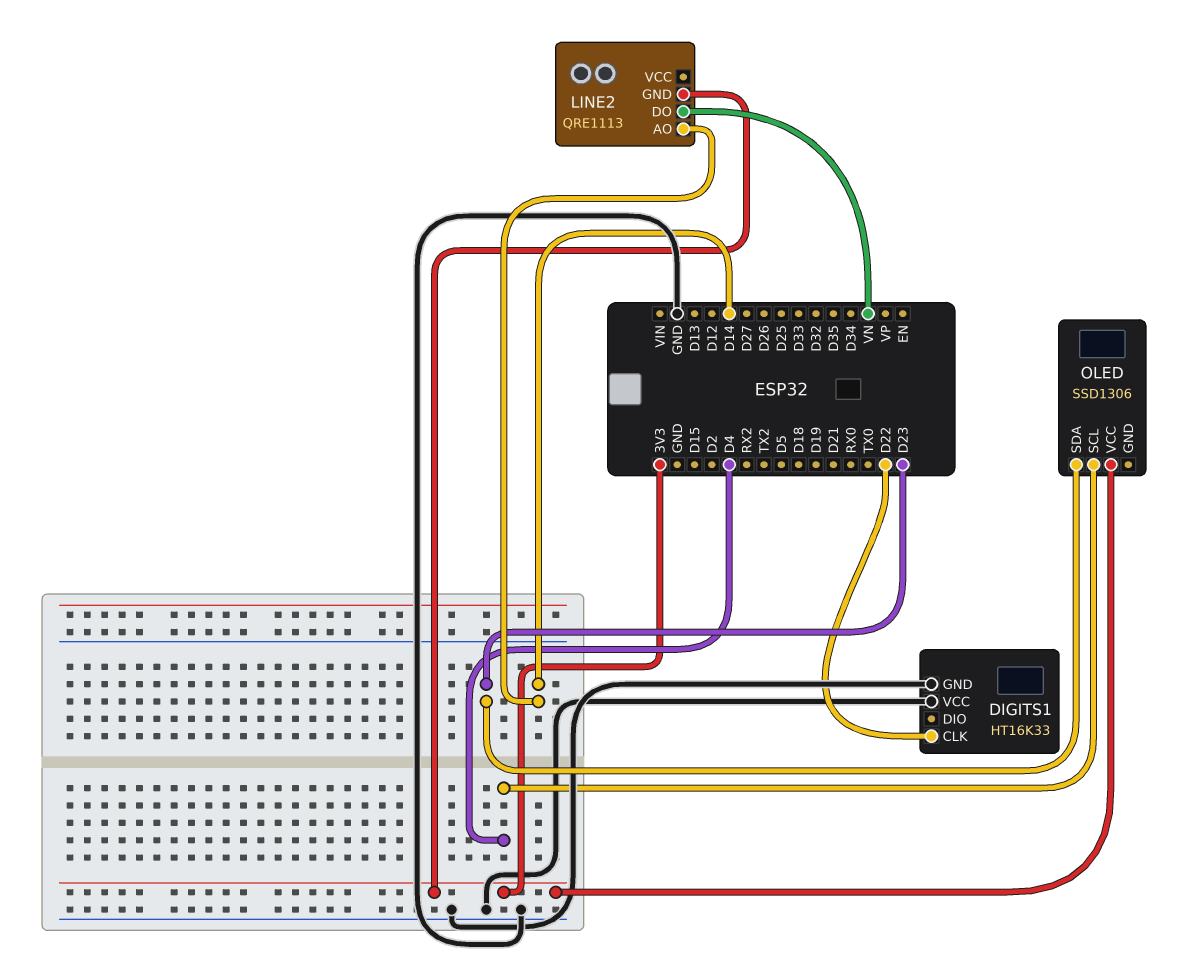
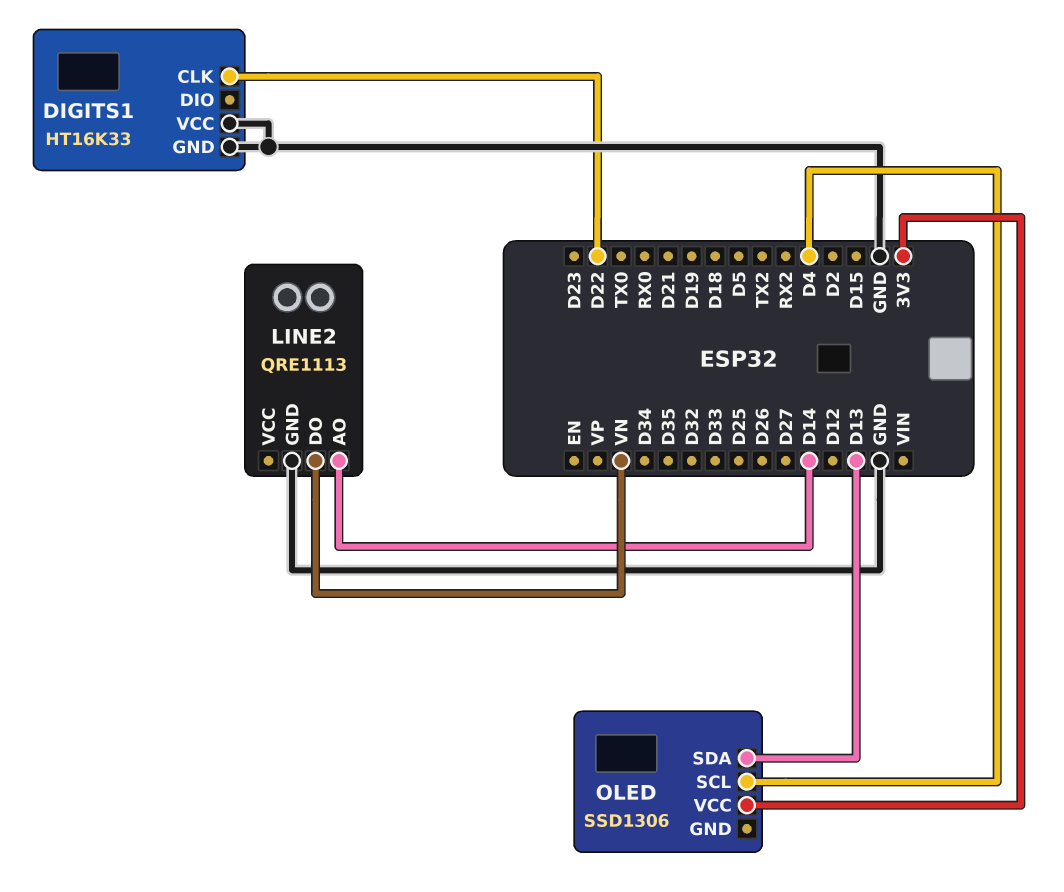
LINE2 pin GND: 3V3 -> GND
OLED pin SDA: D23 -> D13

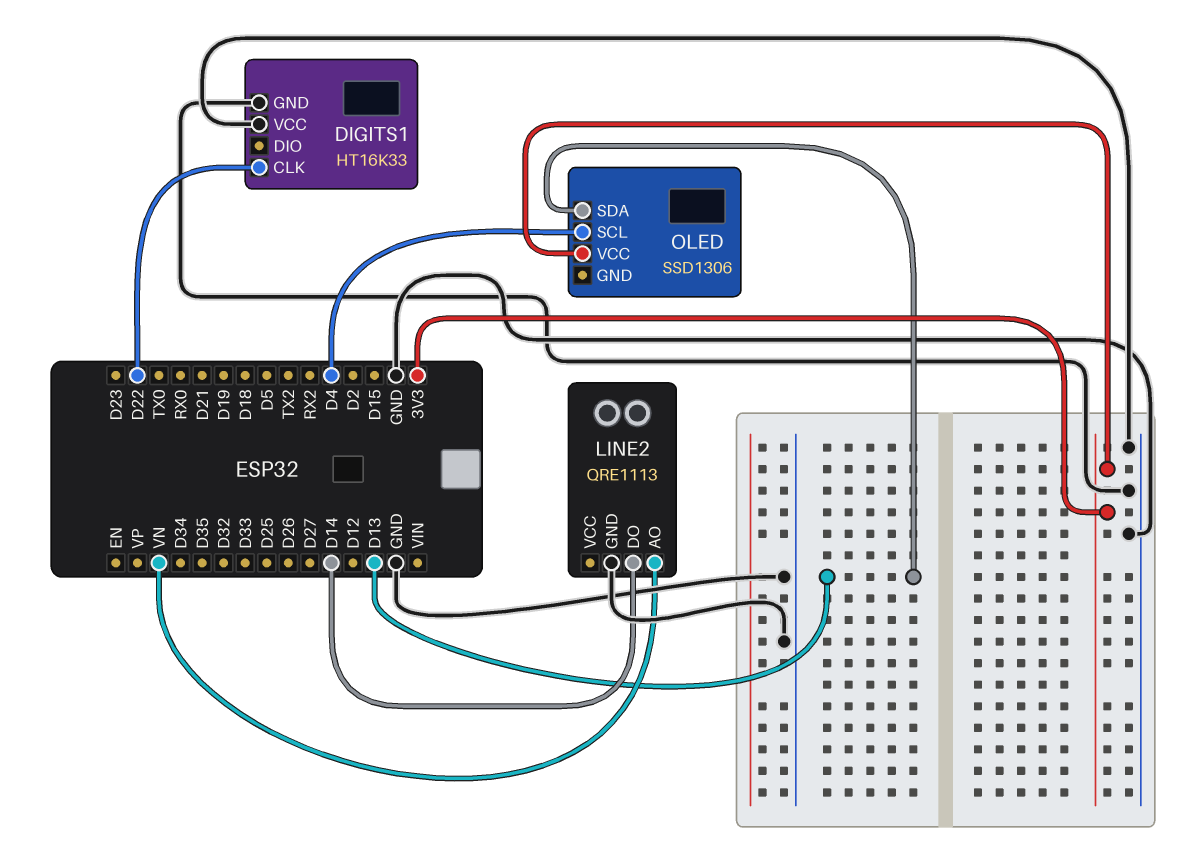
LINE2 pin AO: D14 -> VN
LINE2 pin DO: VN -> D14

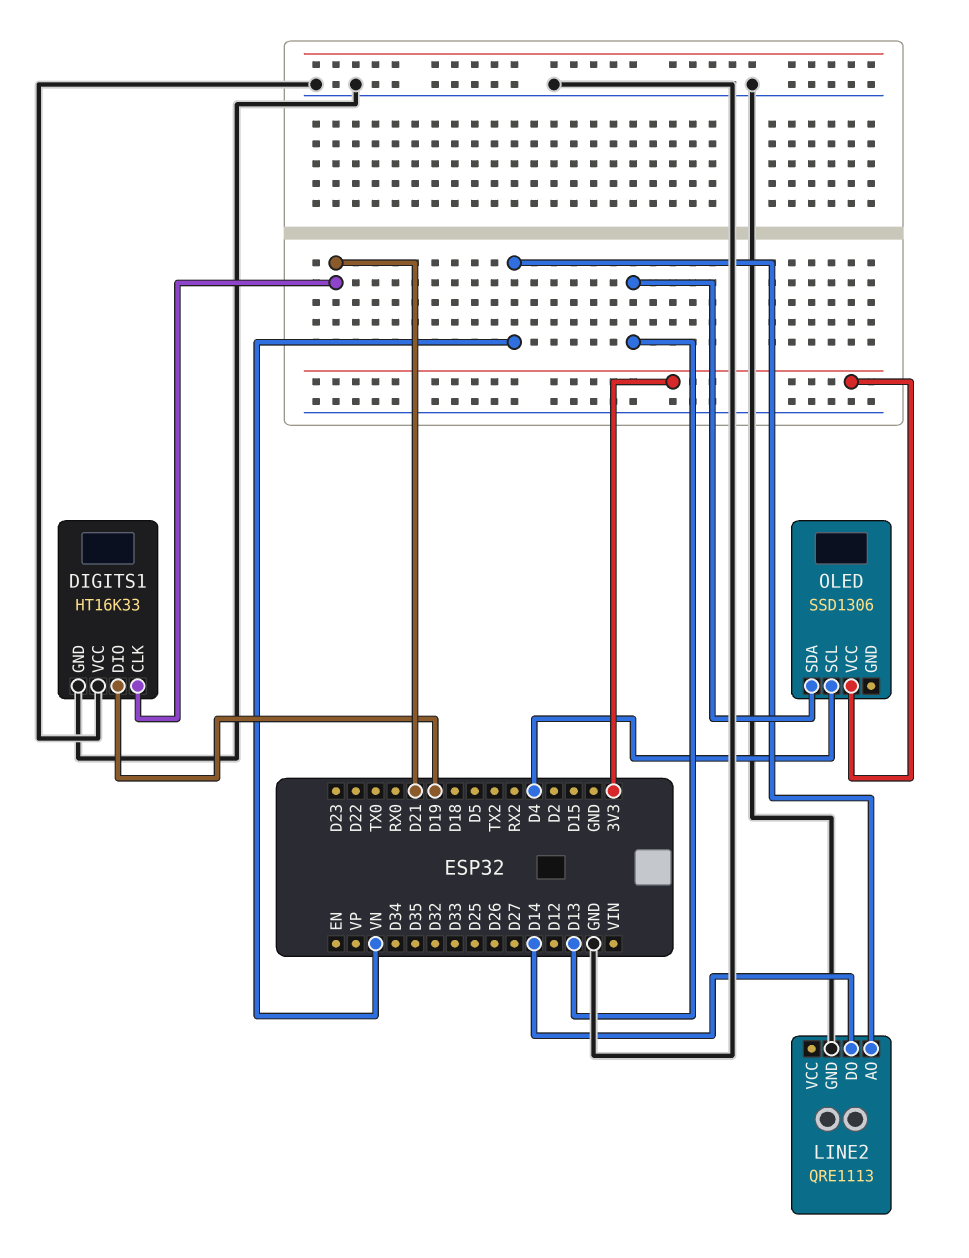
DIGITS1 pin CLK: D22 -> D21
DIGITS1 pin DIO: none -> D19

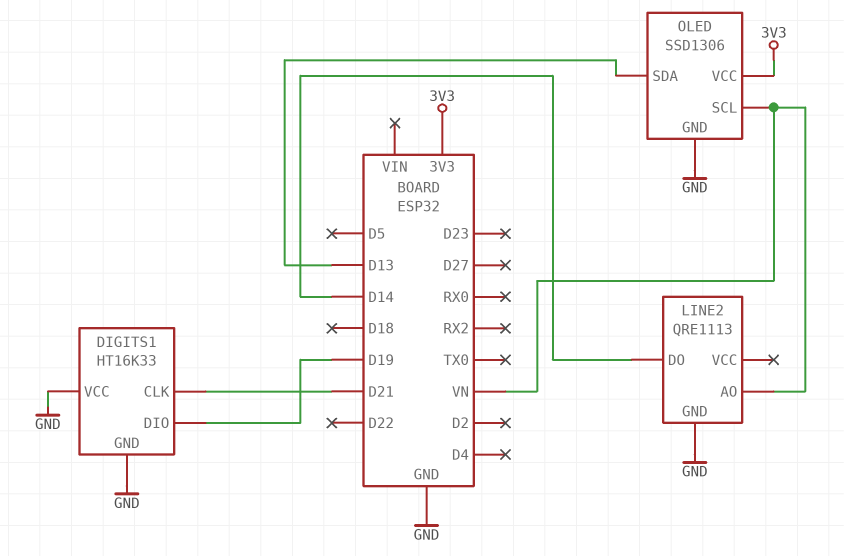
OLED pin GND: none -> GND
OLED pin SCL: D4 -> VN

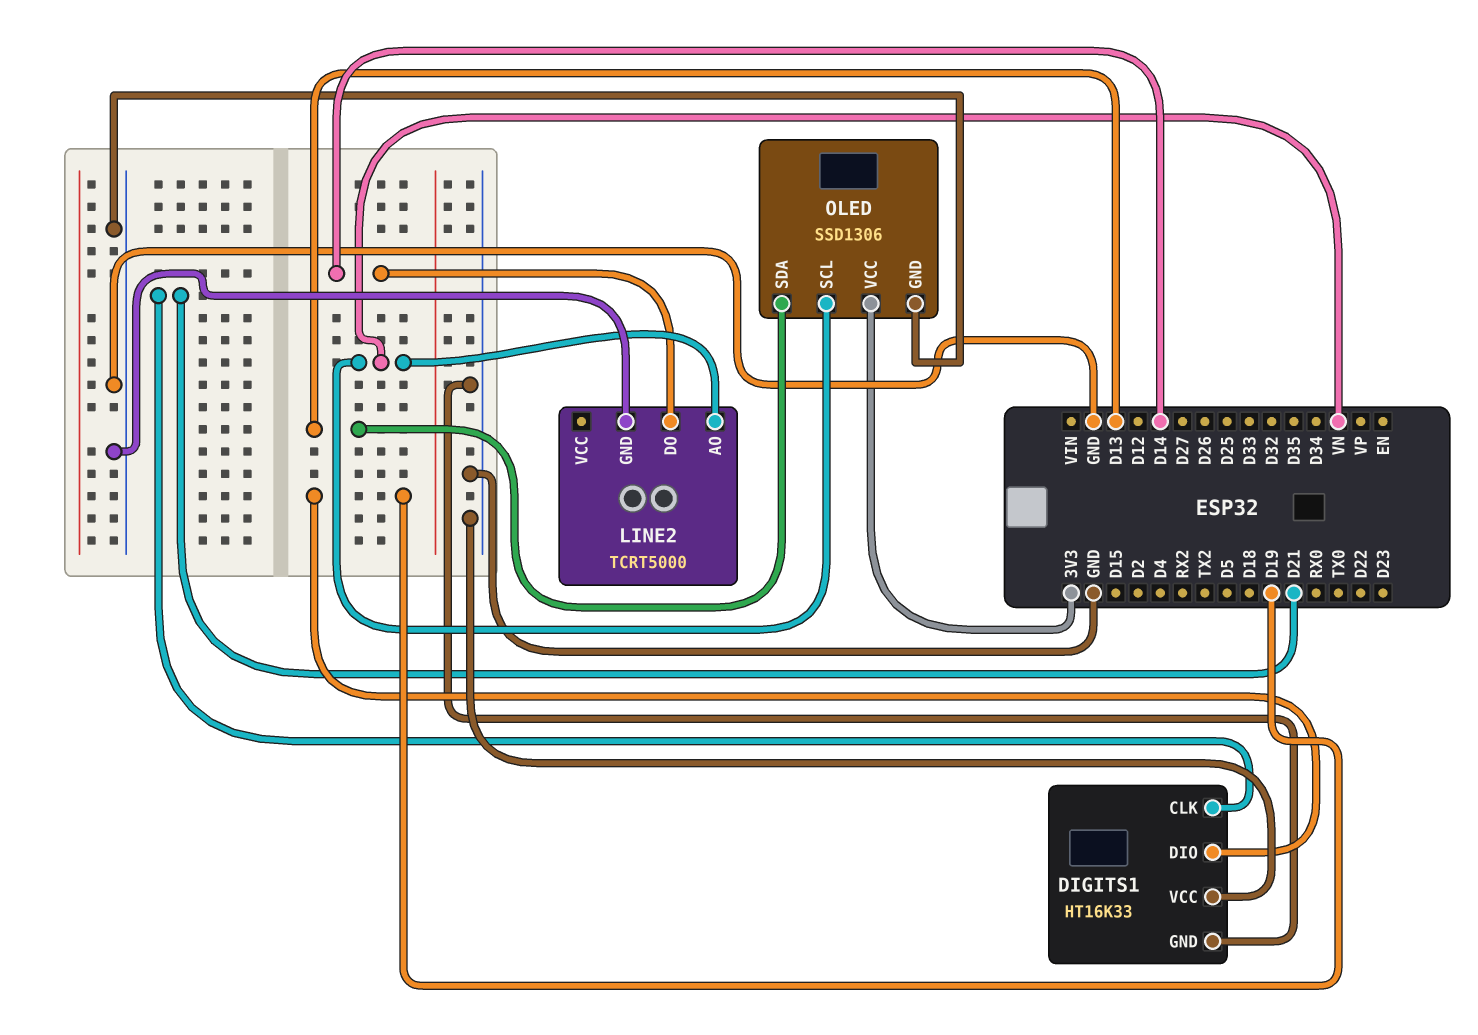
LINE2: QRE1113 -> TCRT5000

